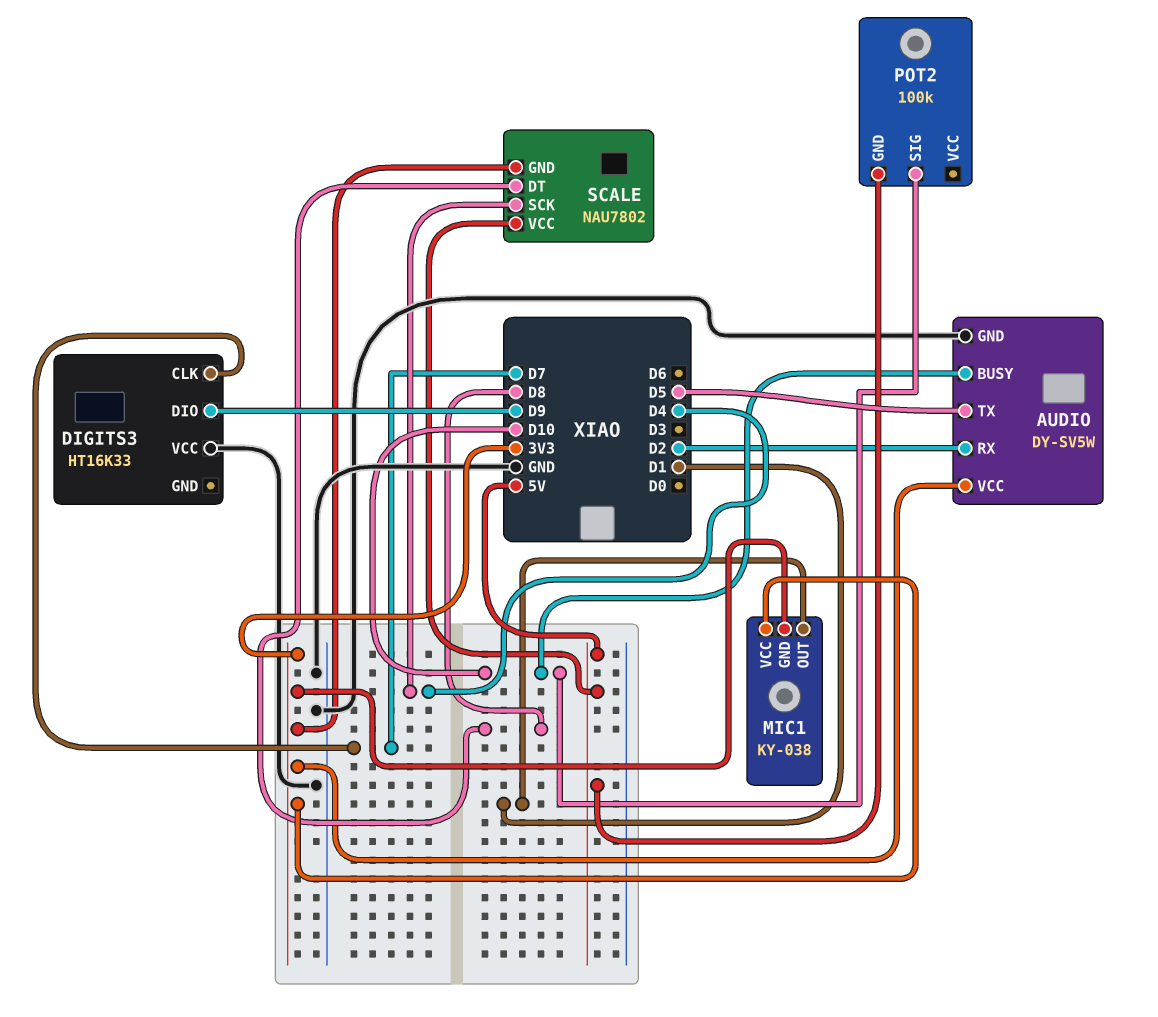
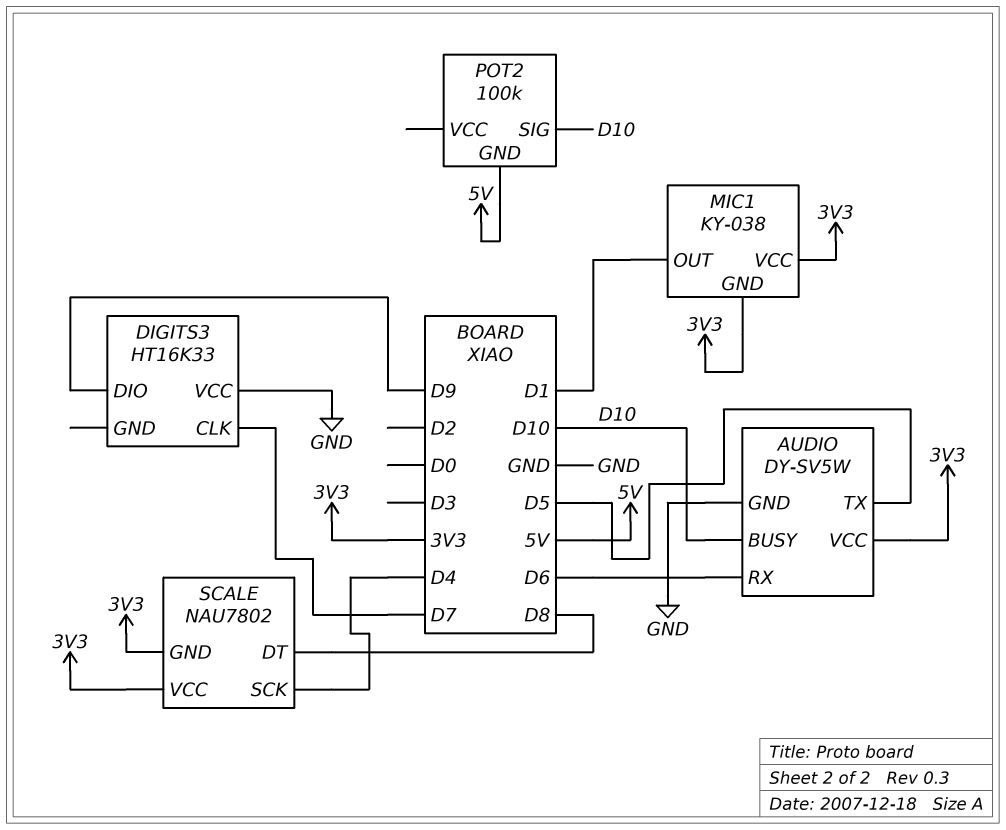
AUDIO pin RX: D2 -> D6
SCALE pin VCC: 5V -> 3V3

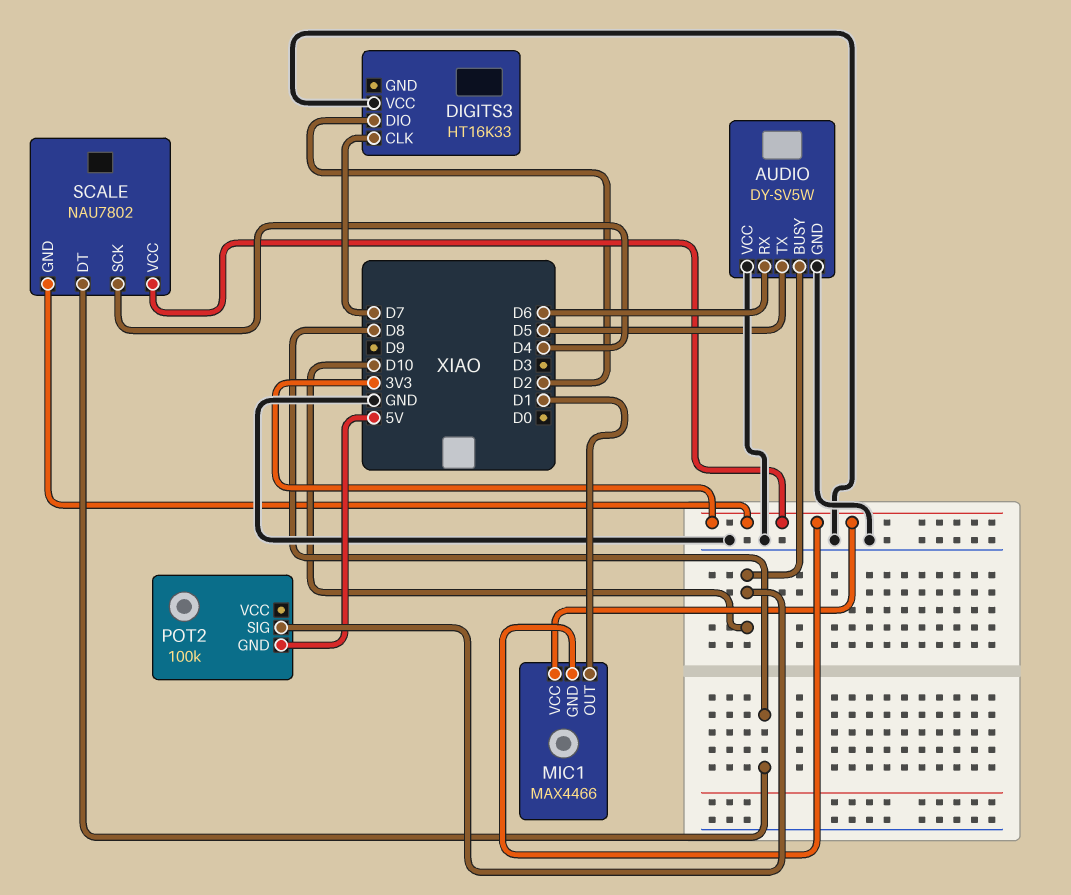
AUDIO pin VCC: 3V3 -> GND
DIGITS3 pin DIO: D9 -> D2
MIC1: KY-038 -> MAX4466

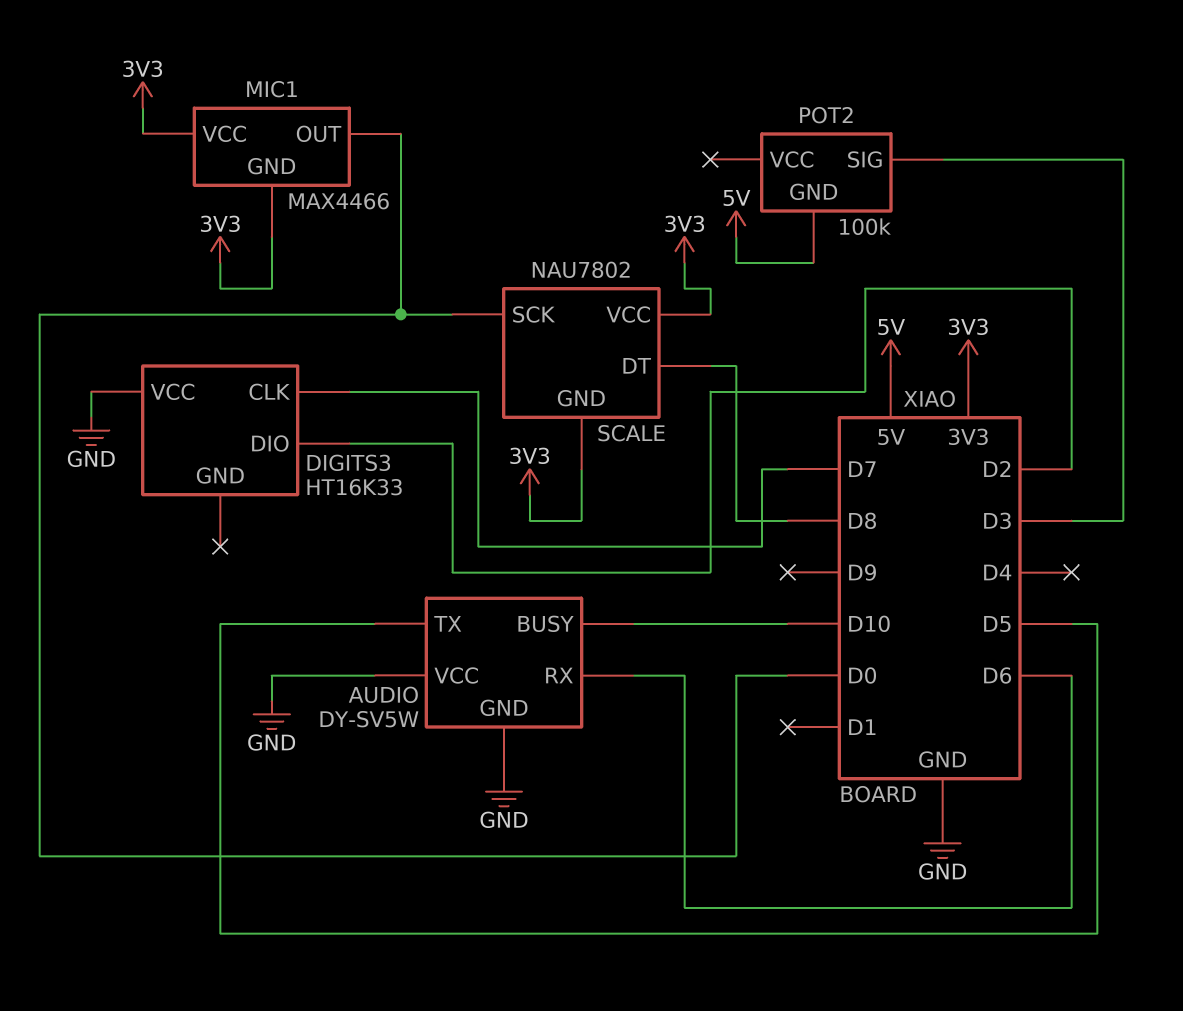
MIC1 pin OUT: D1 -> D0
POT2 pin SIG: D10 -> D3
SCALE pin SCK: D4 -> D0

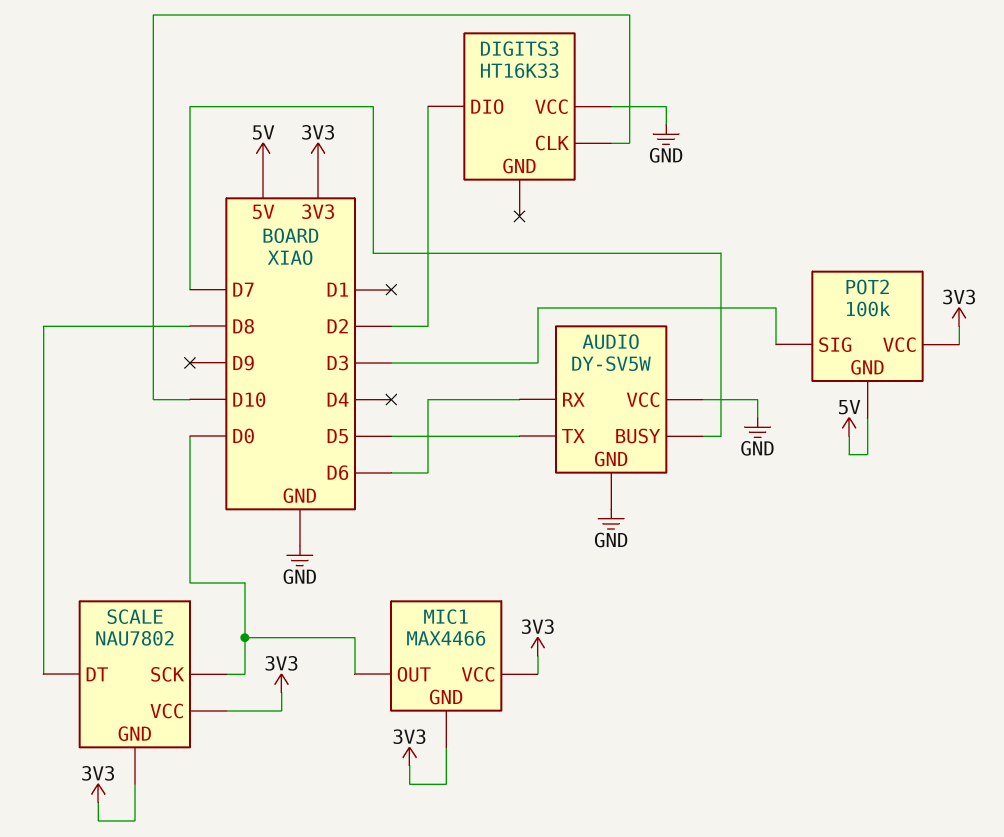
AUDIO pin BUSY: D10 -> D7
DIGITS3 pin CLK: D7 -> D10
POT2 pin VCC: none -> 3V3

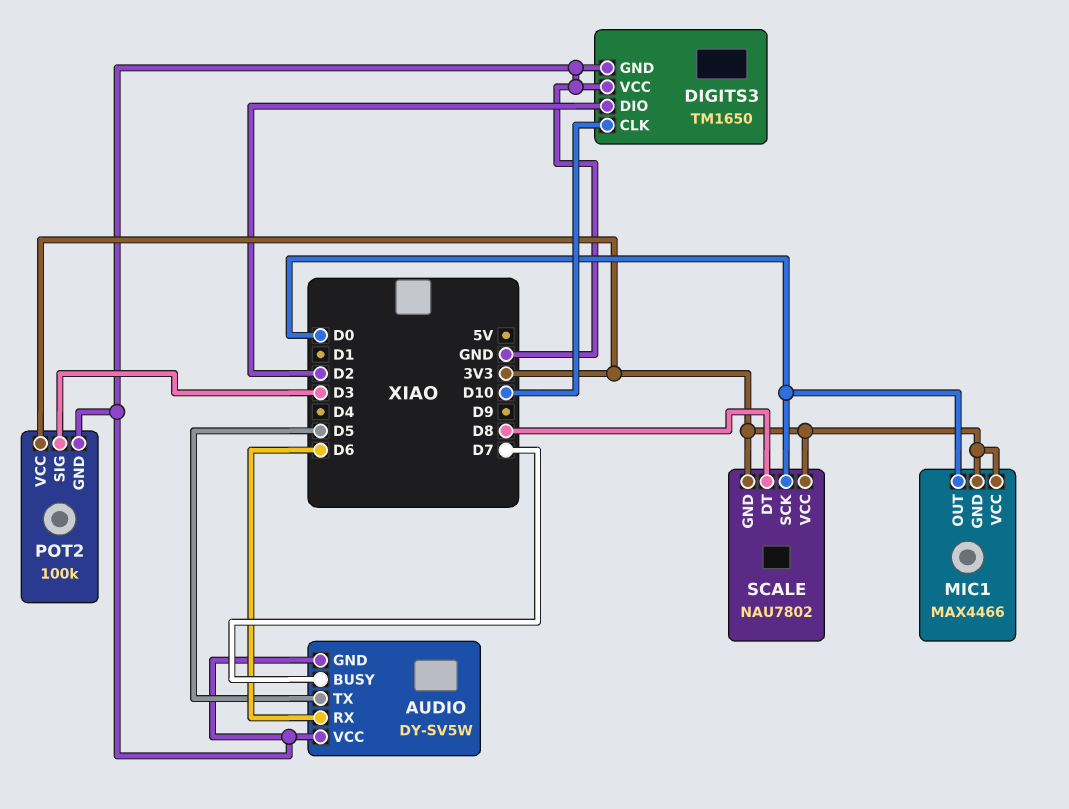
DIGITS3: HT16K33 -> TM1650
DIGITS3 pin GND: none -> GND
POT2 pin GND: 5V -> GND

